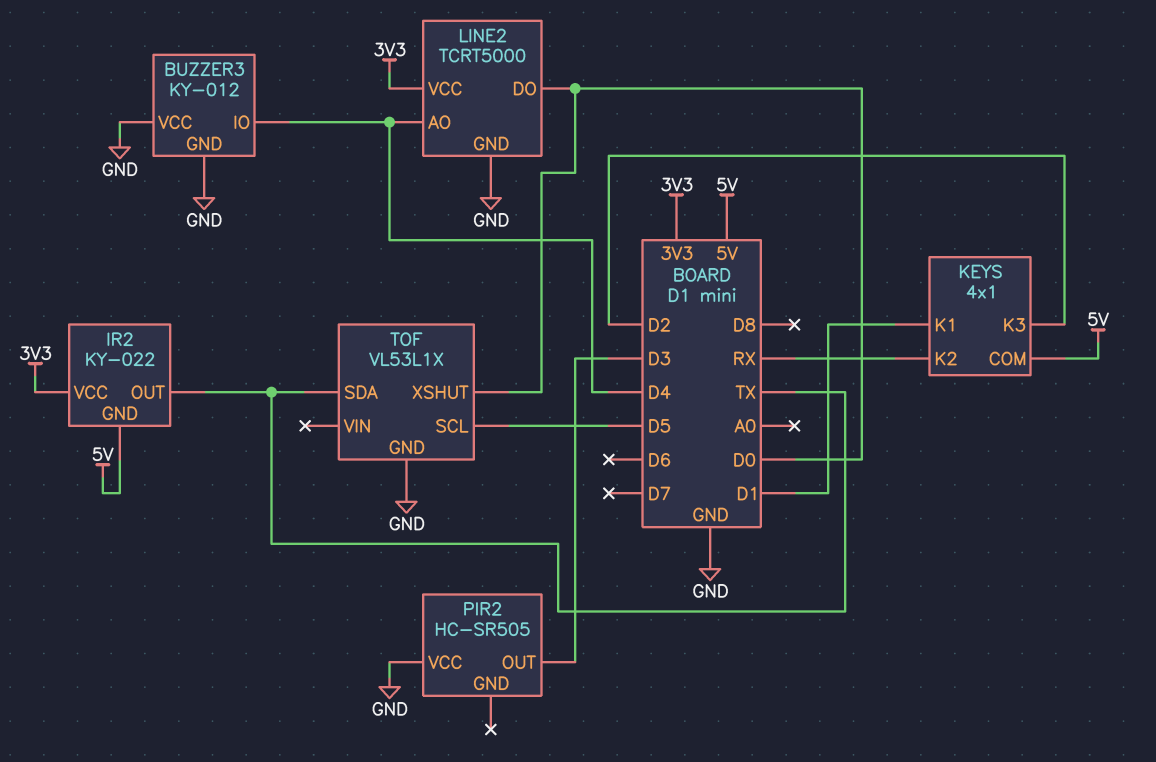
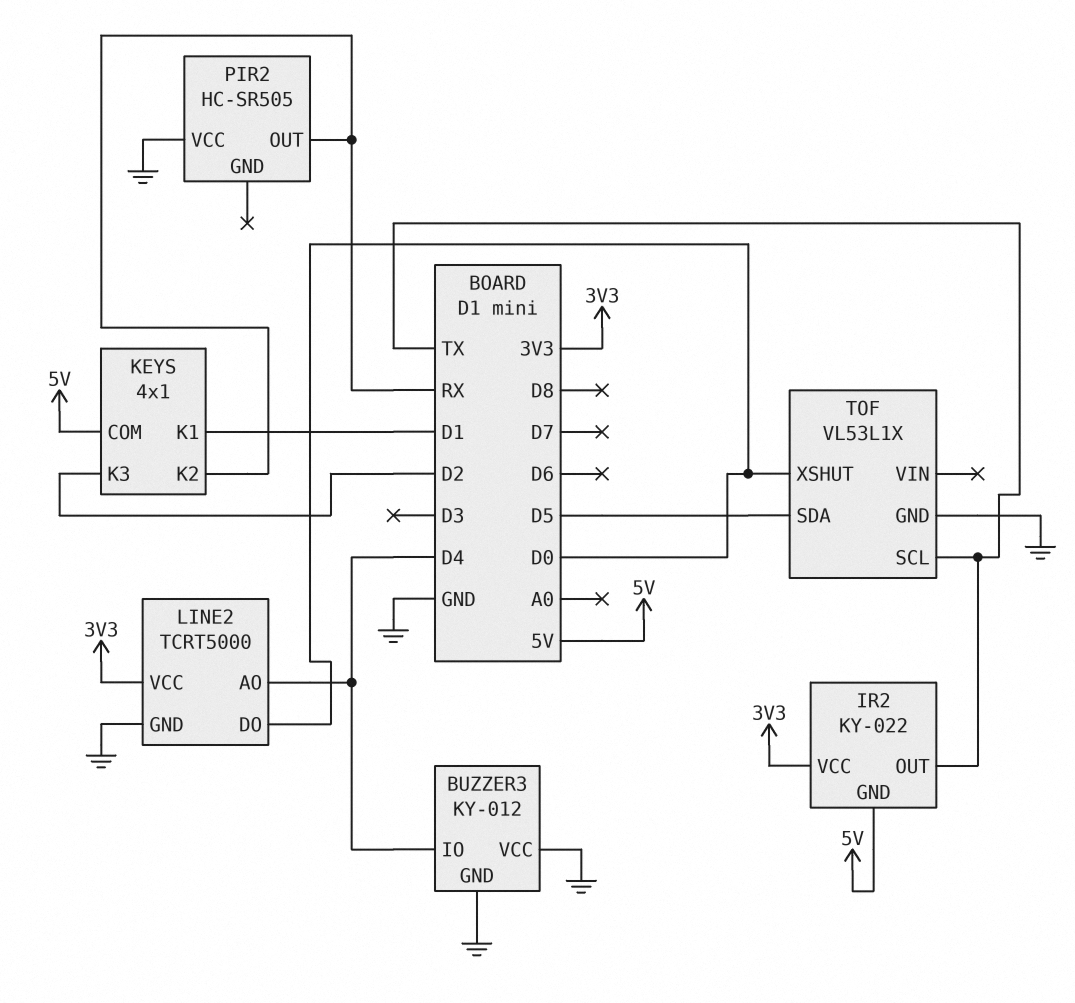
PIR2 pin OUT: D3 -> RX
TOF pin SCL: D5 -> TX
TOF pin SDA: TX -> D5

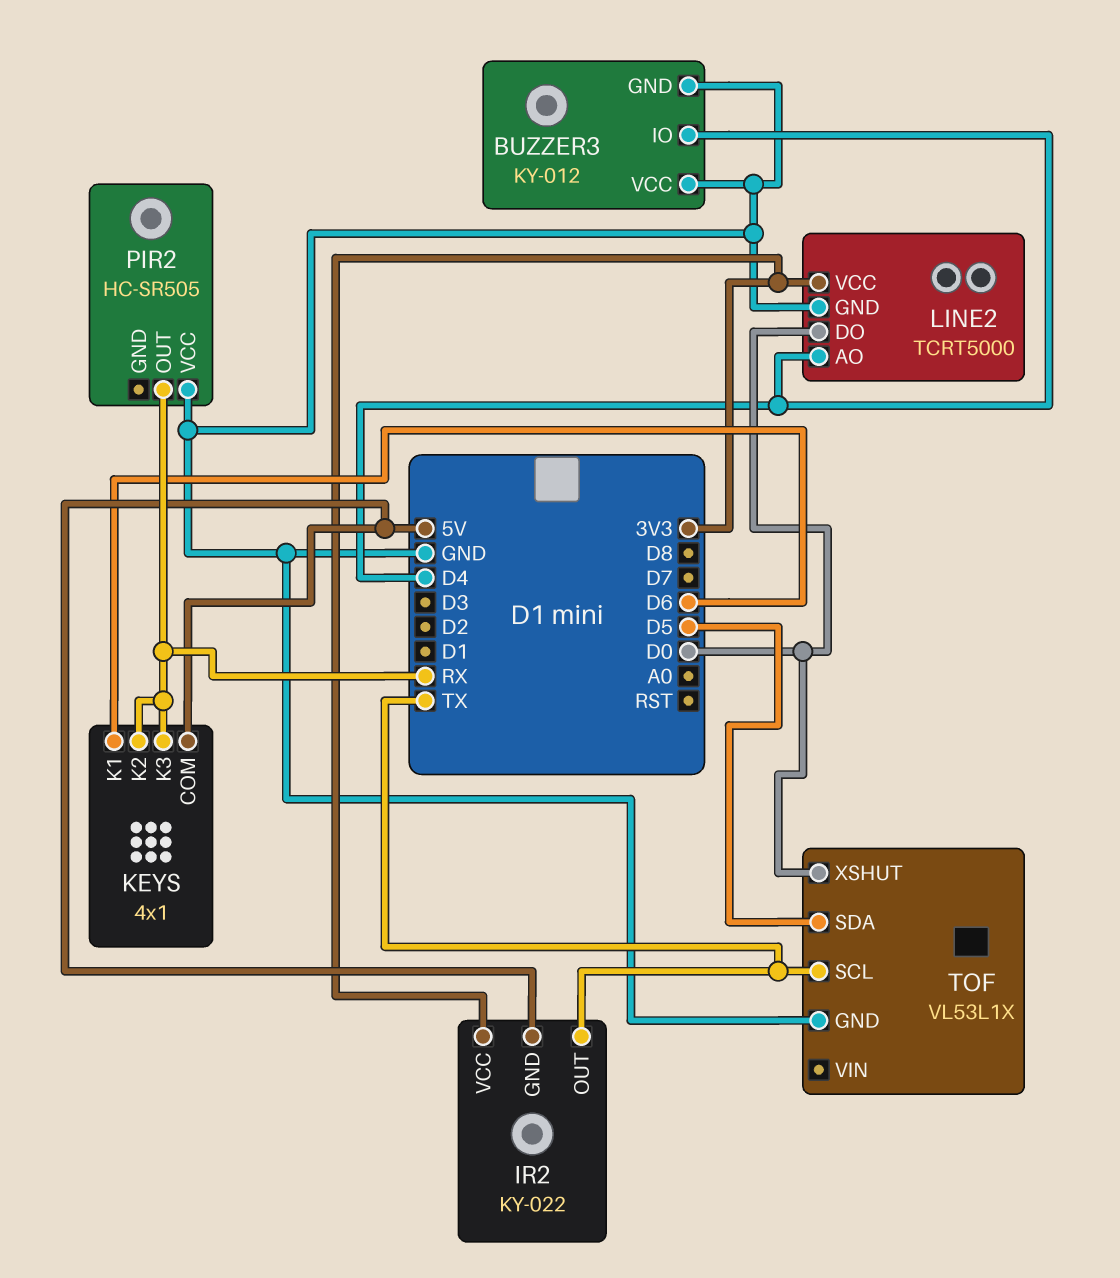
KEYS pin K1: D1 -> D6
KEYS pin K3: D2 -> RX

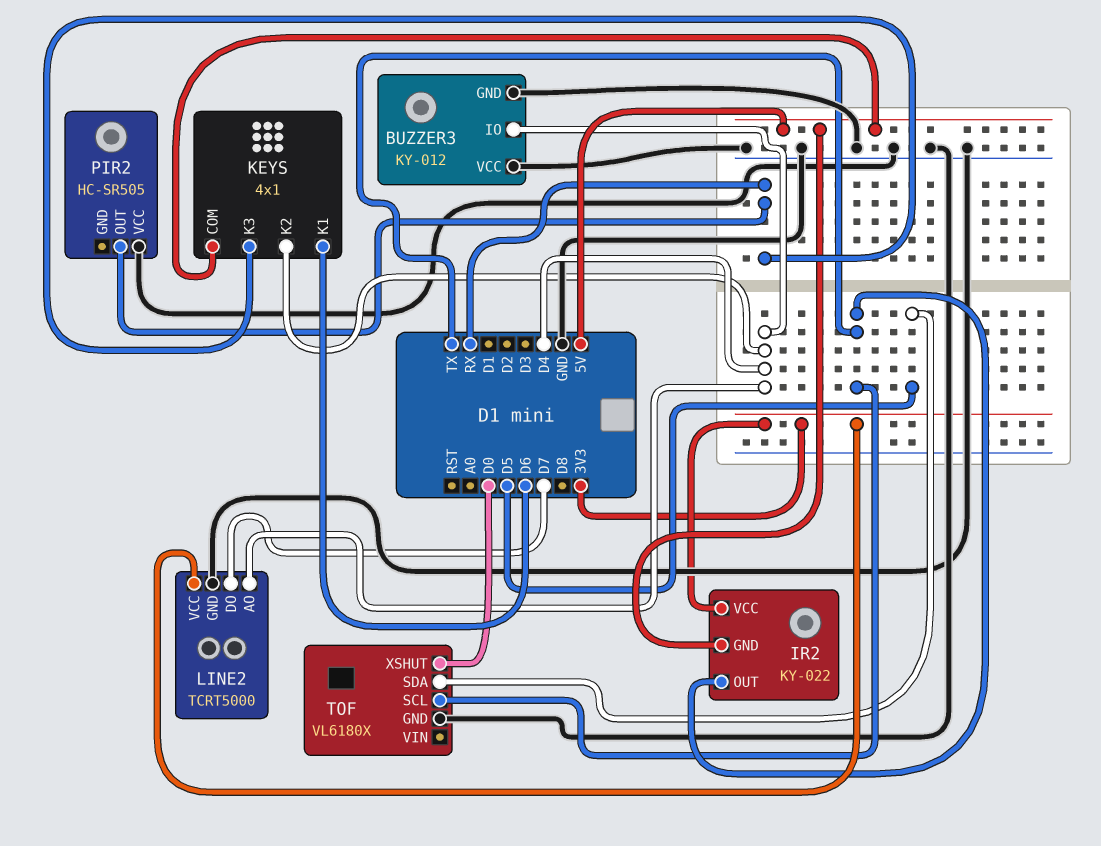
KEYS pin K2: RX -> D4
LINE2 pin DO: D0 -> D7
TOF: VL53L1X -> VL6180X

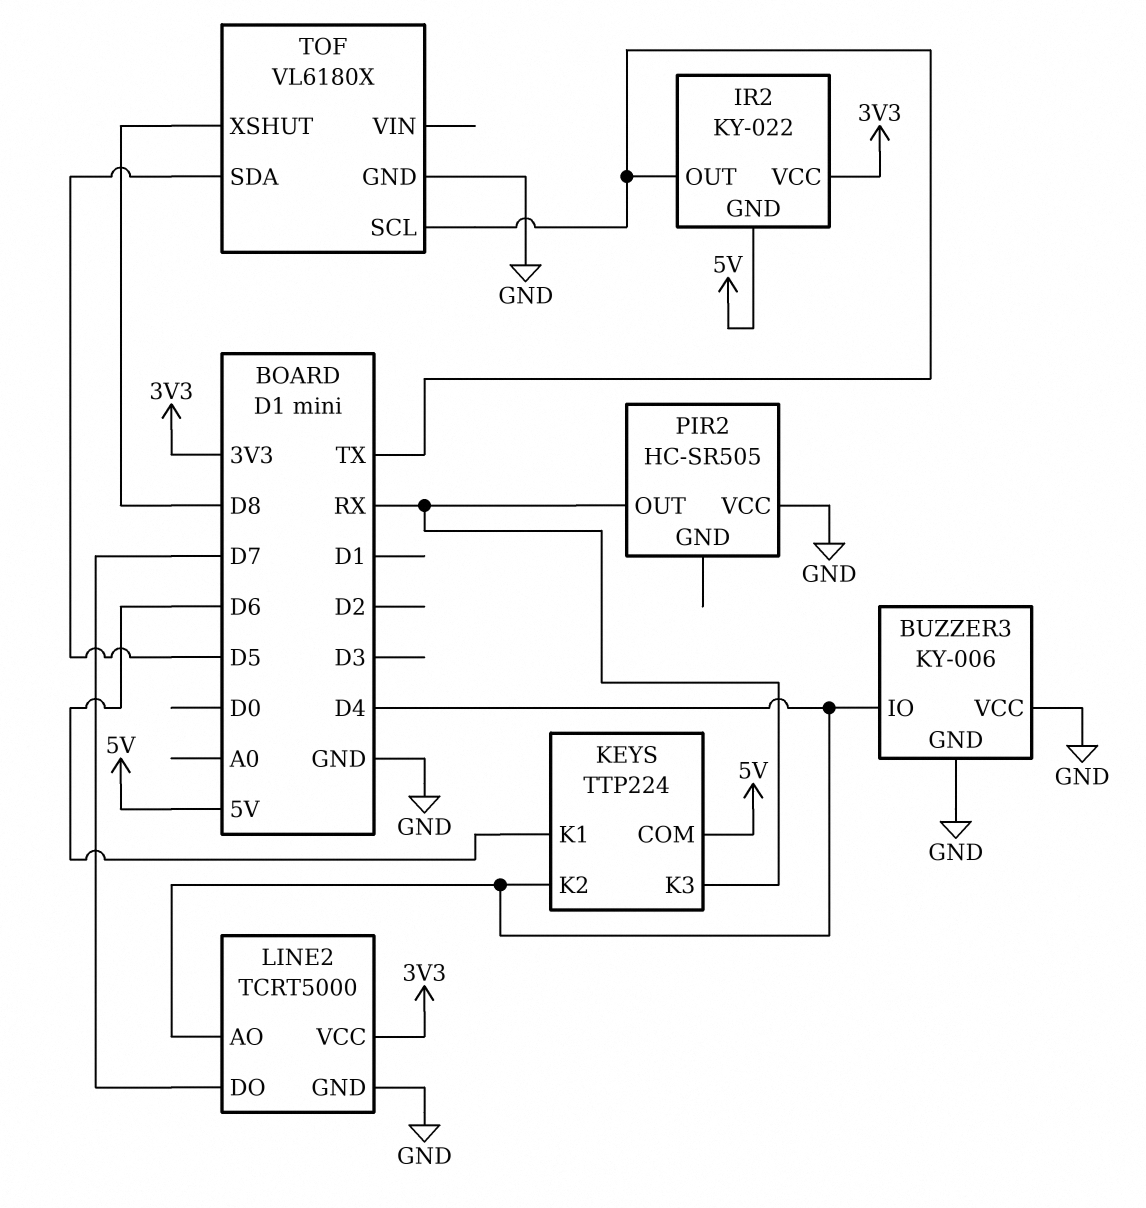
BUZZER3: KY-012 -> KY-006
KEYS: 4x1 -> TTP224
TOF pin XSHUT: D0 -> D8

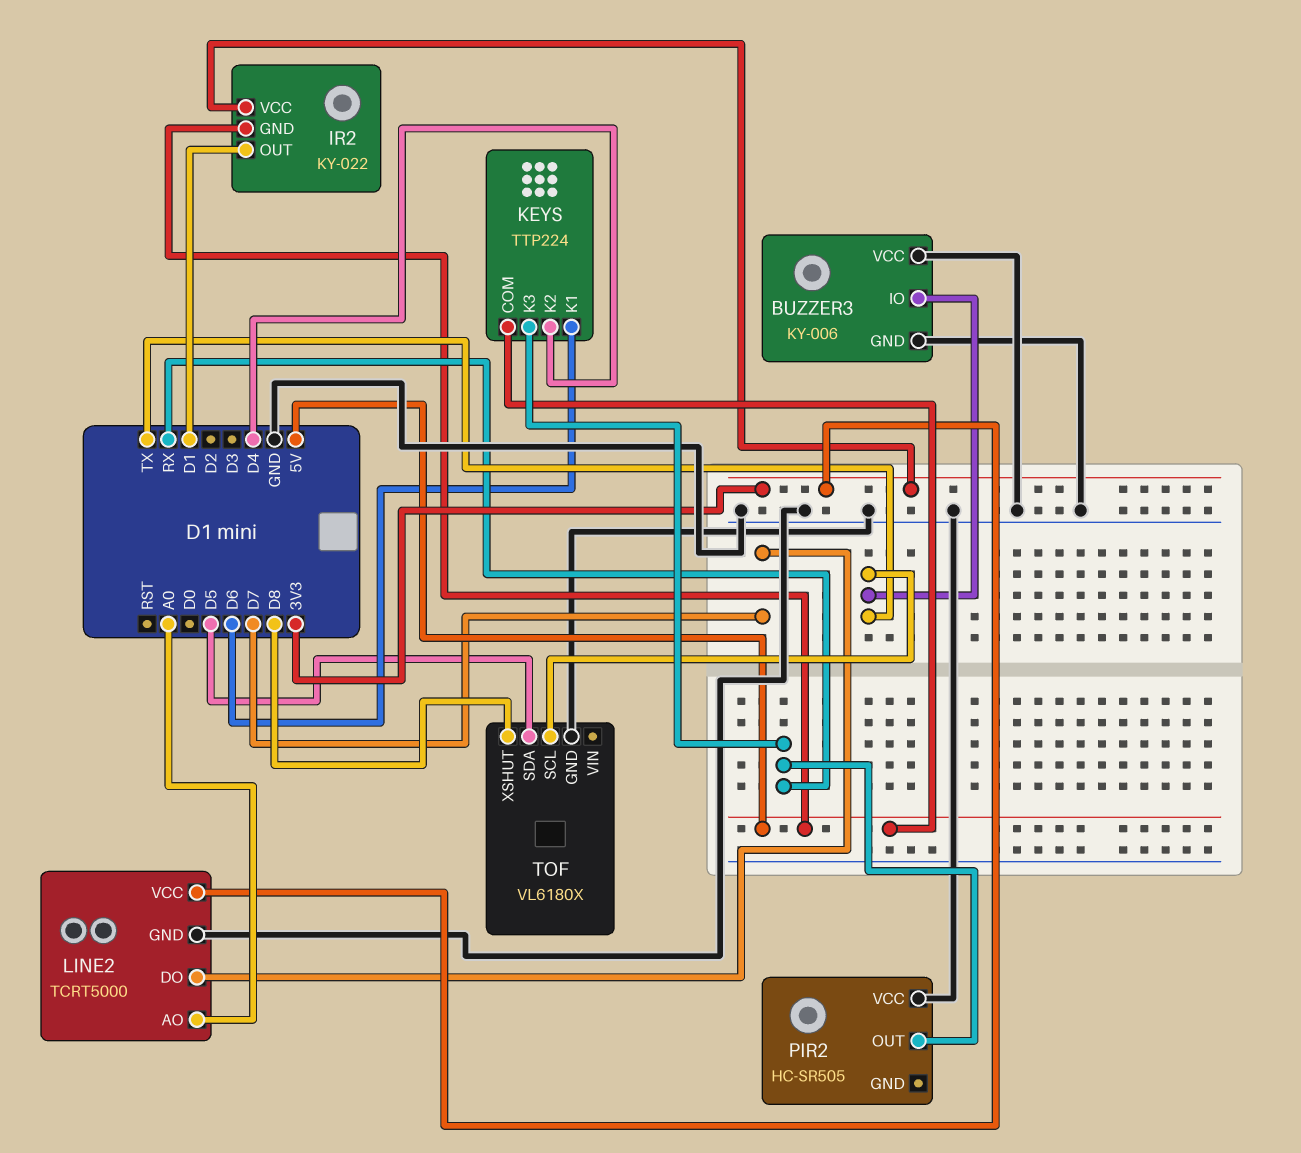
BUZZER3 pin IO: D4 -> TX
IR2 pin OUT: TX -> D1
LINE2 pin AO: D4 -> A0

